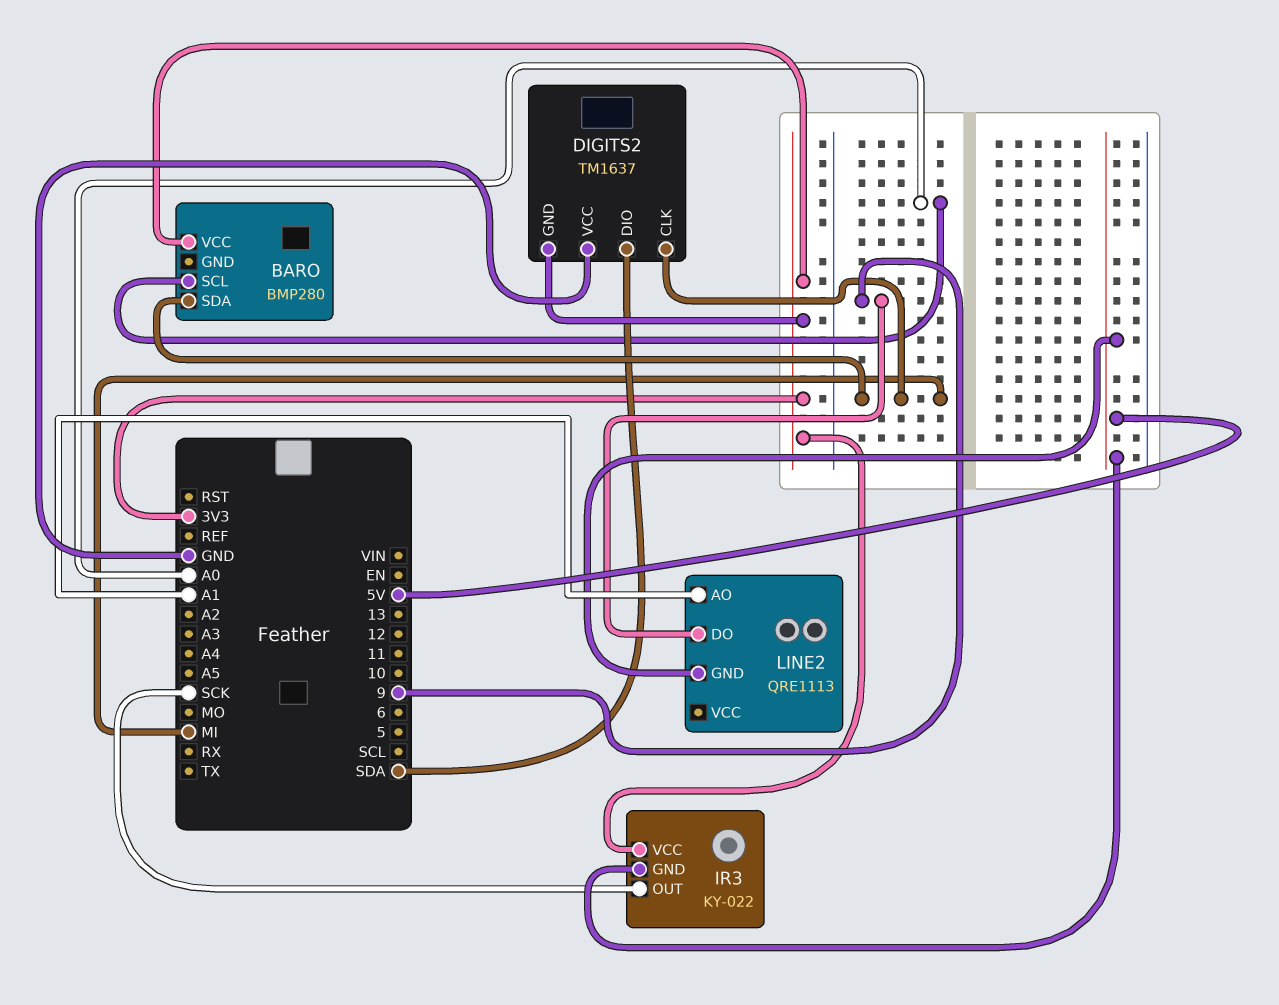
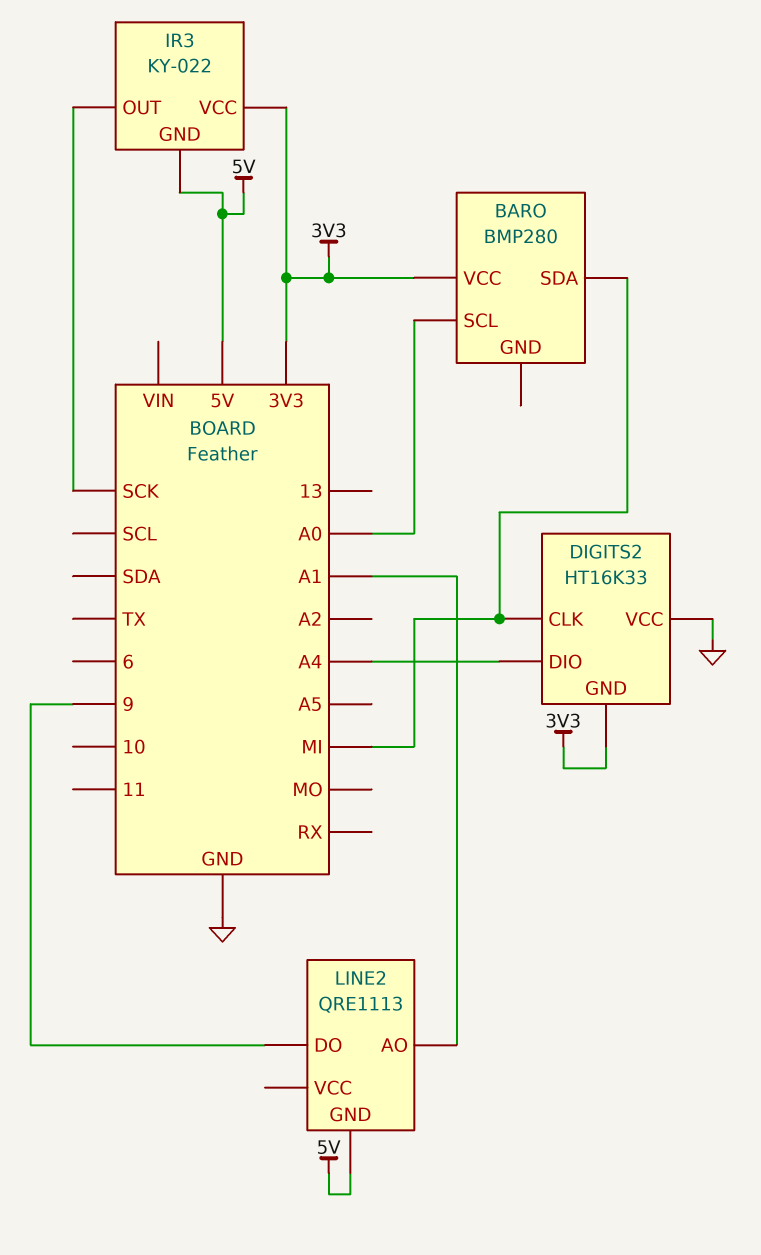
DIGITS2: TM1637 -> HT16K33
DIGITS2 pin DIO: SDA -> A4

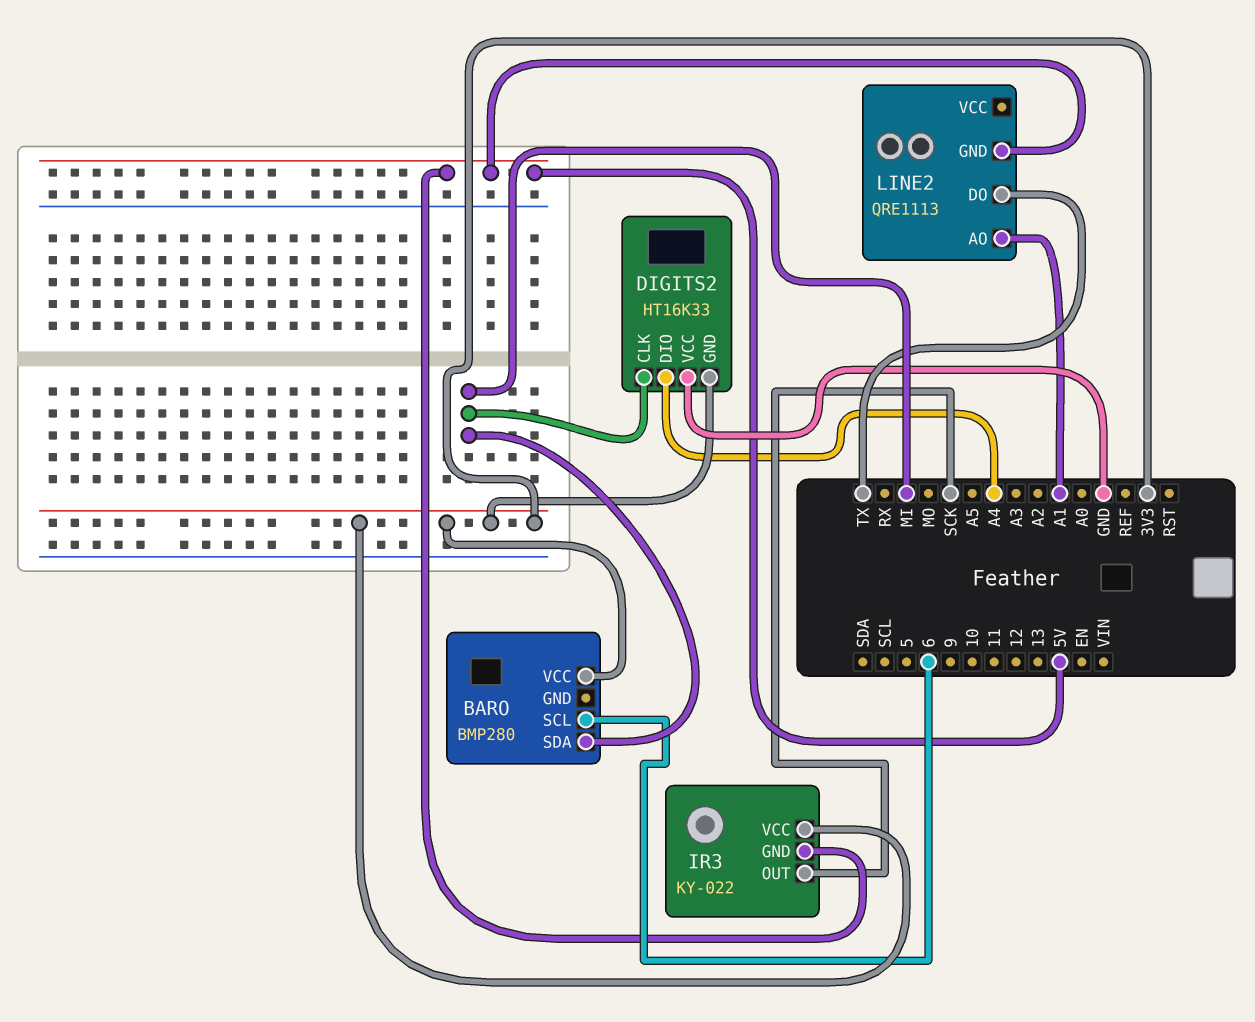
BARO pin SCL: A0 -> 6
LINE2 pin DO: 9 -> TX

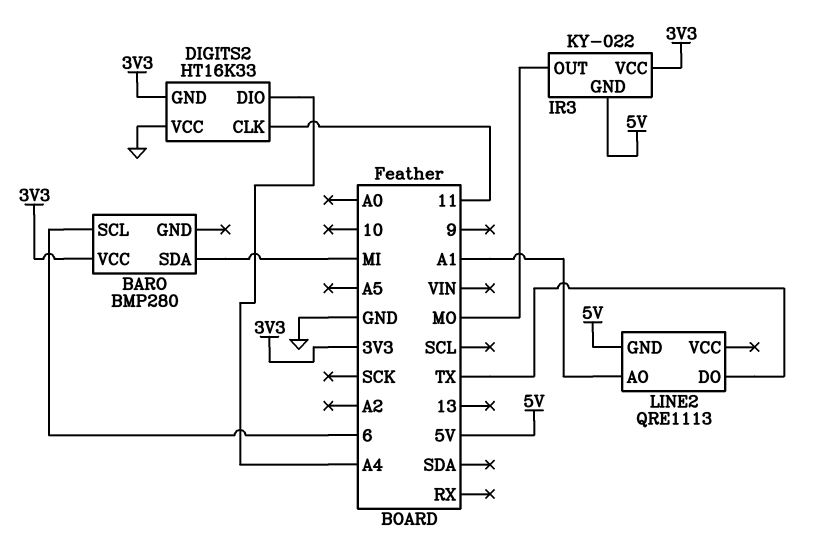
DIGITS2 pin CLK: MI -> 11
IR3 pin OUT: SCK -> MO

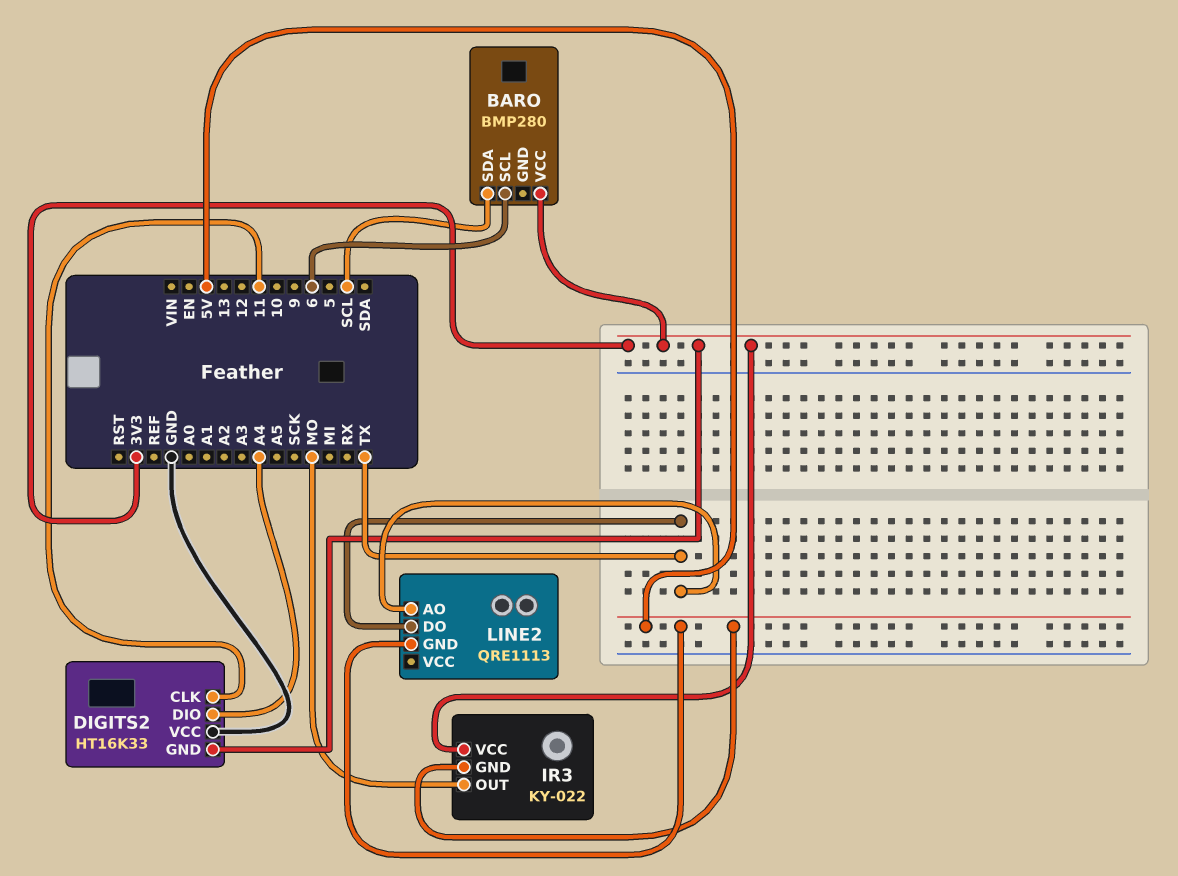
BARO pin SDA: MI -> SCL
LINE2 pin AO: A1 -> TX

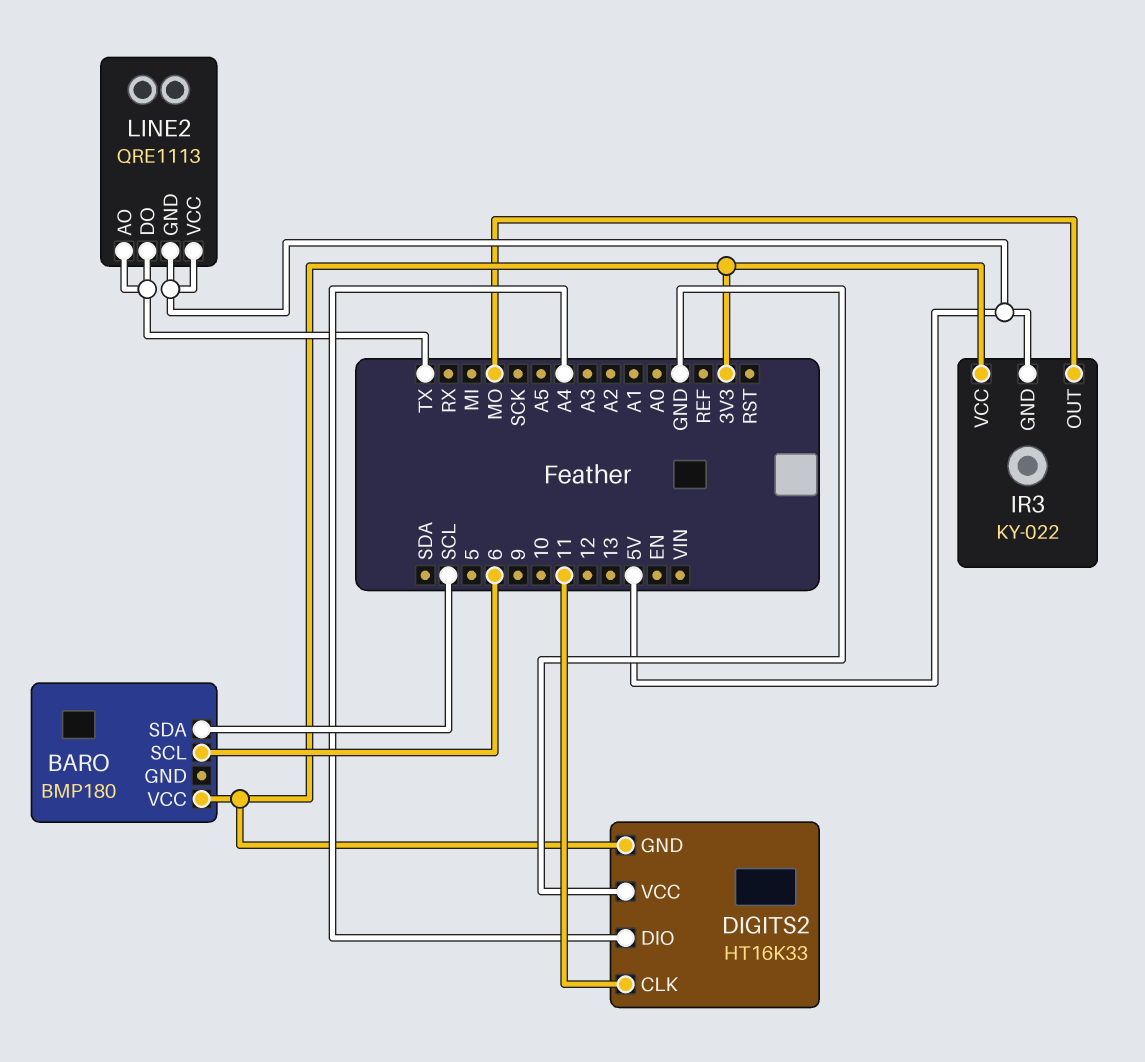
BARO: BMP280 -> BMP180
LINE2 pin VCC: none -> 5V

